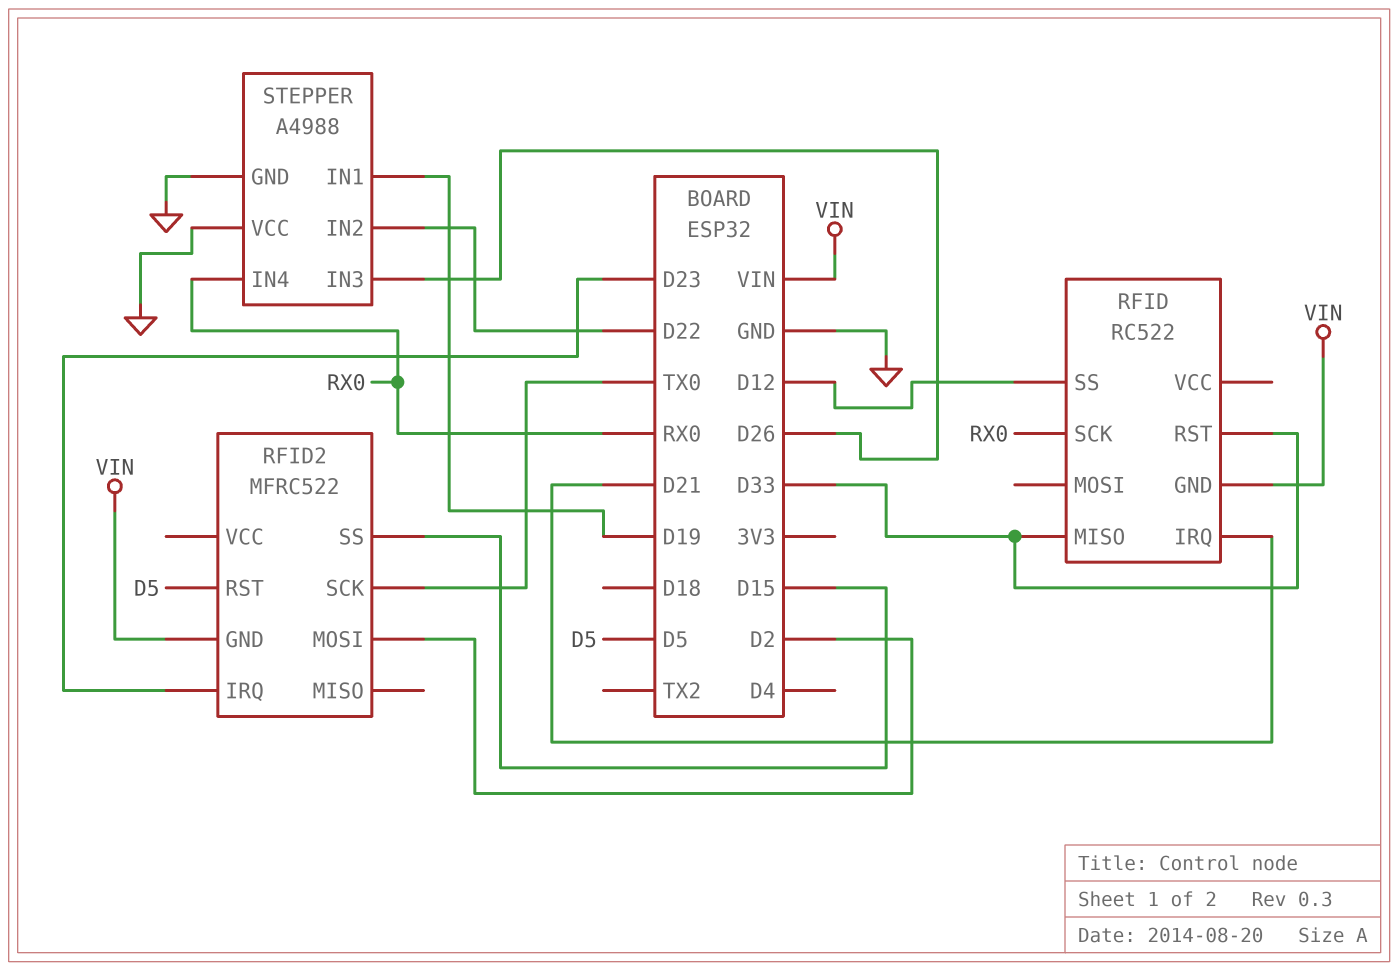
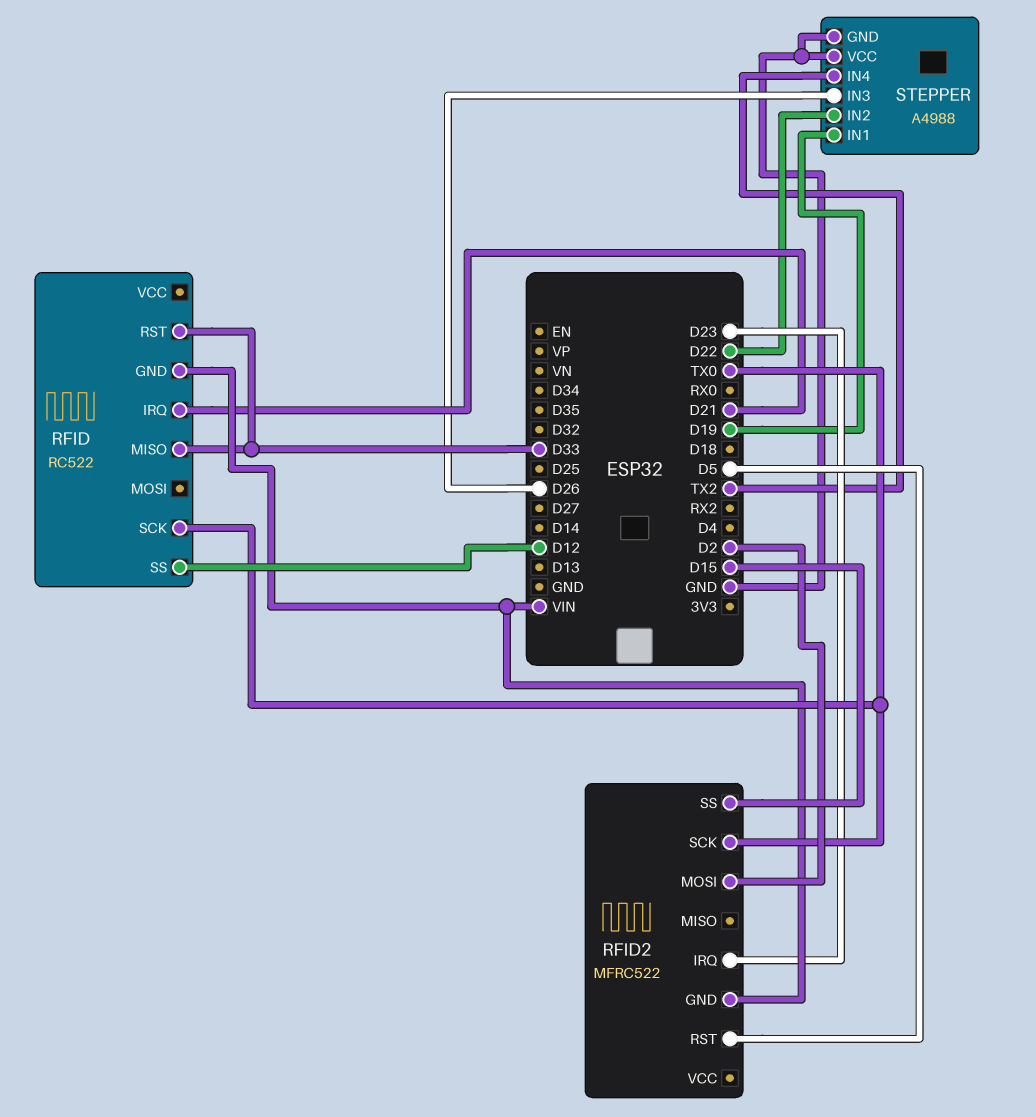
RFID pin SCK: RX0 -> TX0
STEPPER pin IN4: RX0 -> TX2

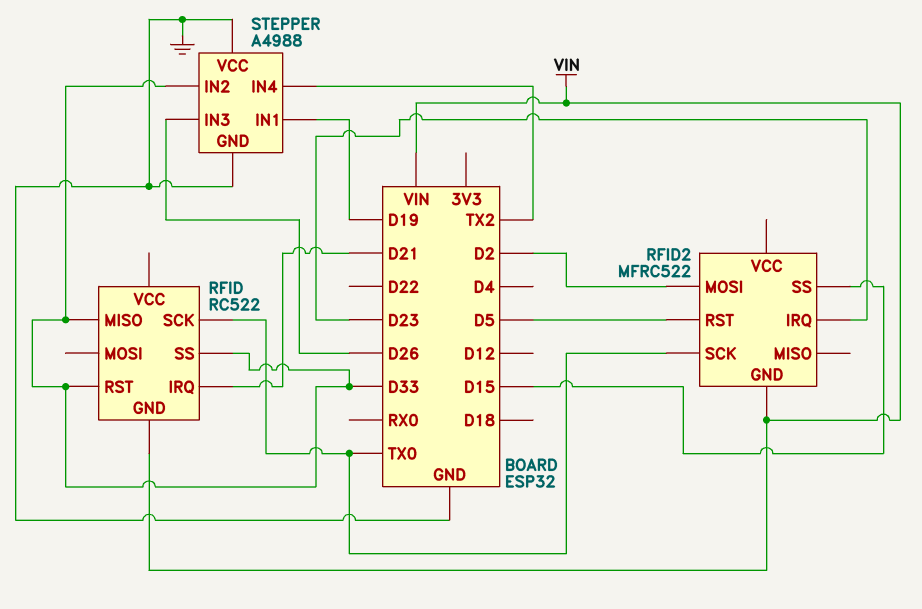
RFID pin SS: D12 -> D33
STEPPER pin IN2: D22 -> D33

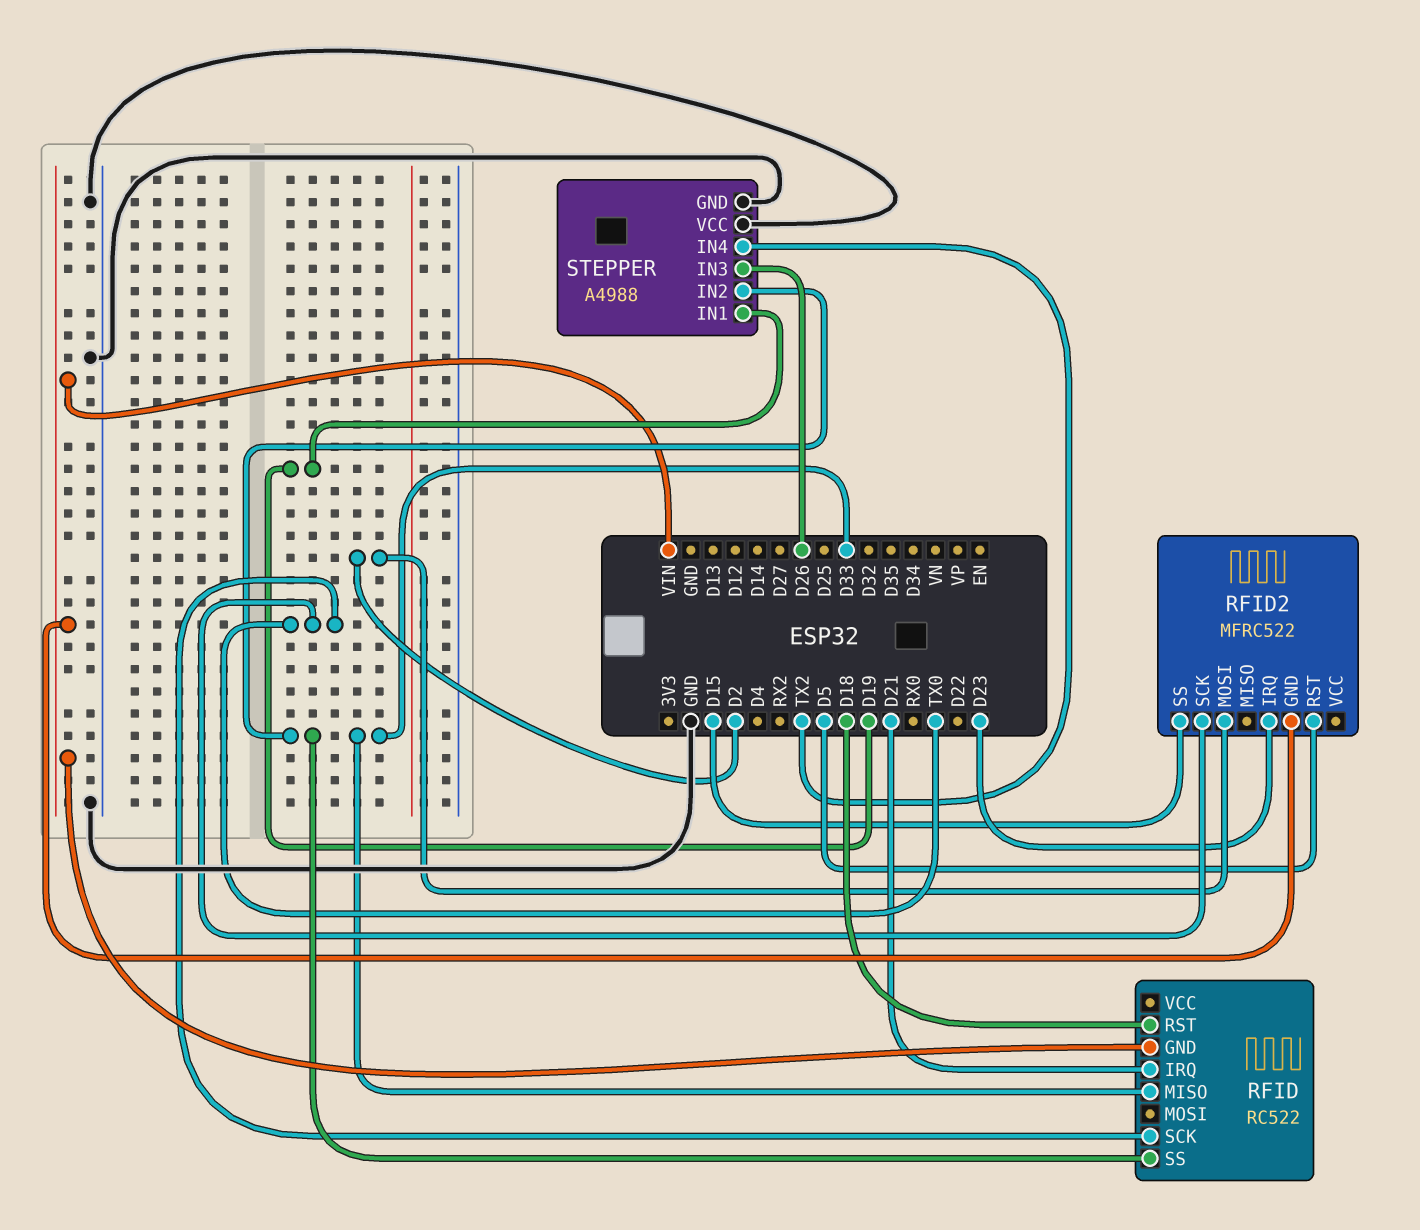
RFID pin RST: D33 -> D18

